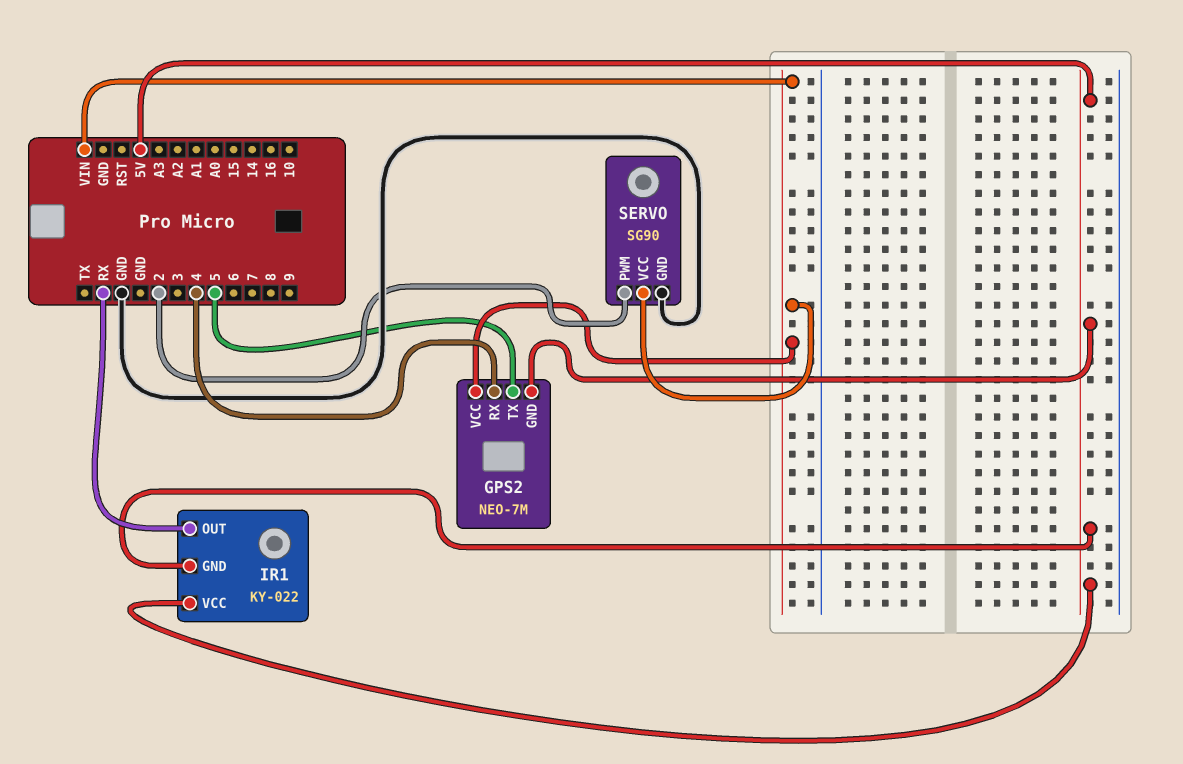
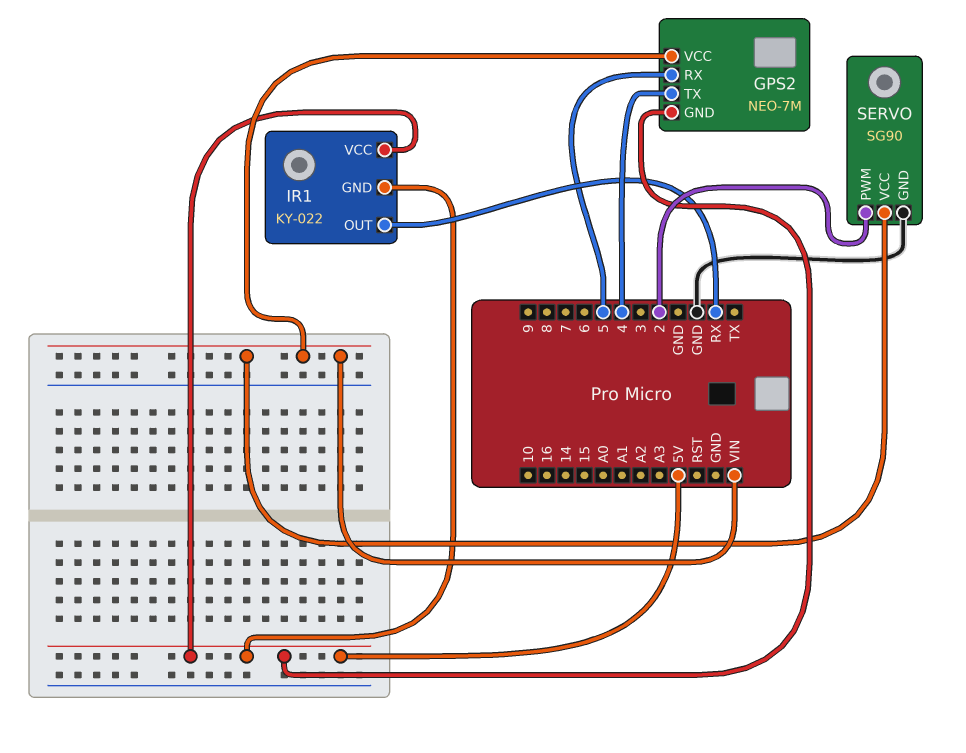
GPS2 pin RX: 4 -> 5
GPS2 pin TX: 5 -> 4

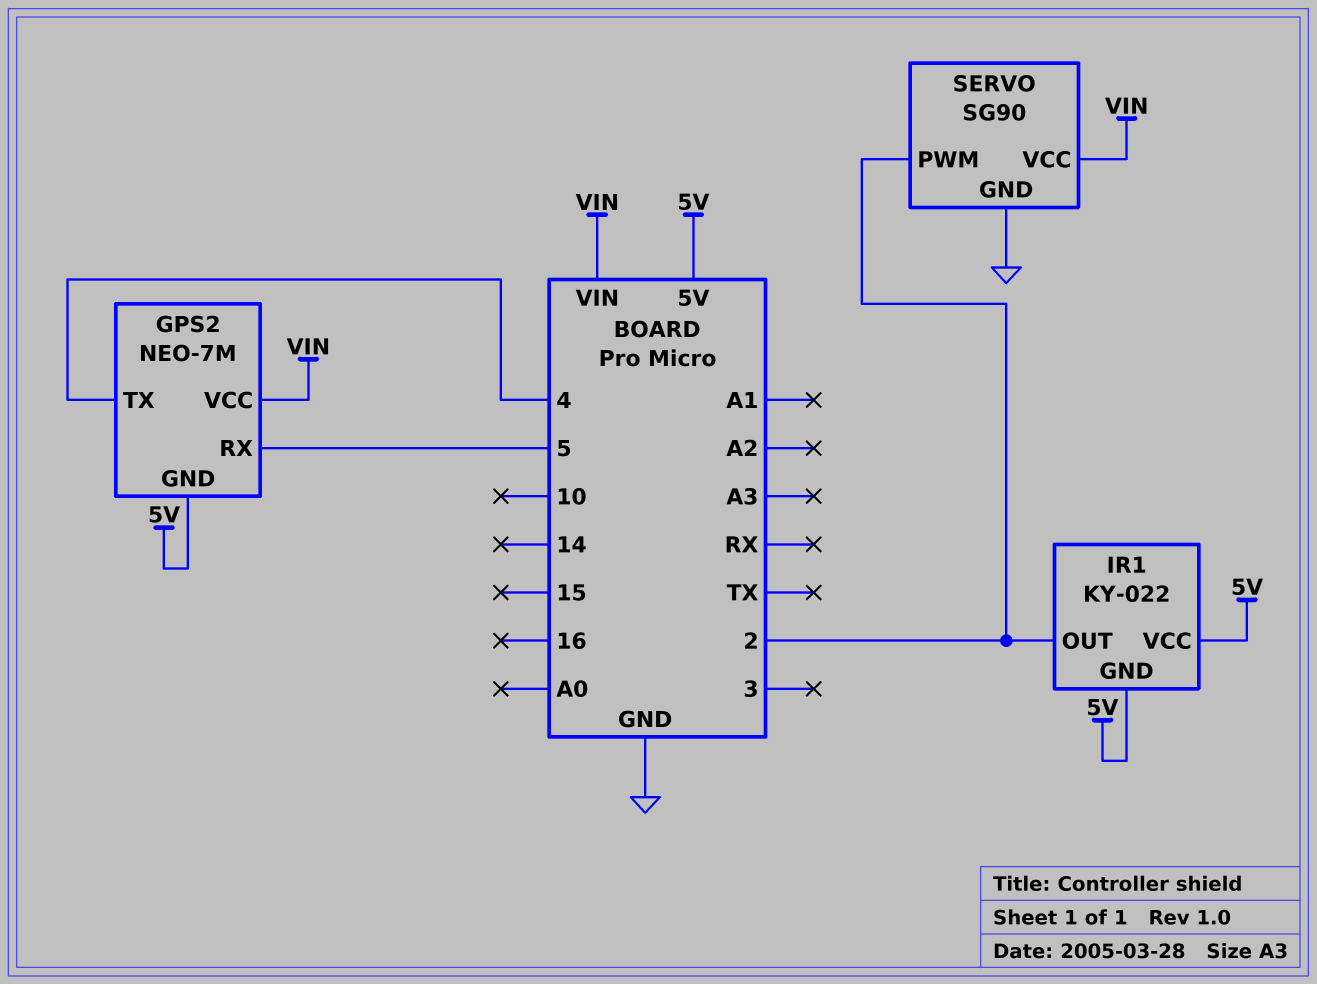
IR1 pin OUT: RX -> 2

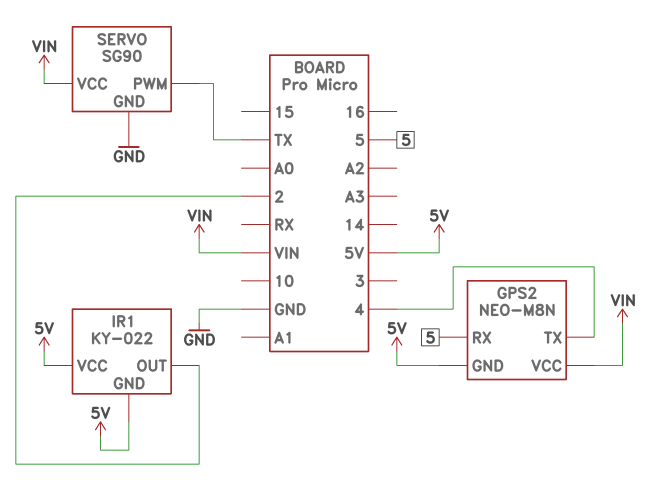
GPS2: NEO-7M -> NEO-M8N
SERVO pin PWM: 2 -> TX

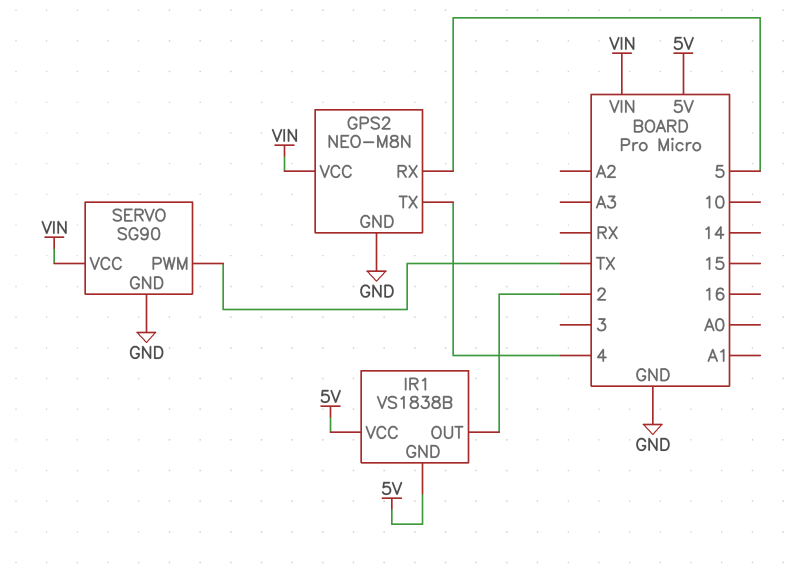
GPS2 pin GND: 5V -> GND
IR1: KY-022 -> VS1838B

